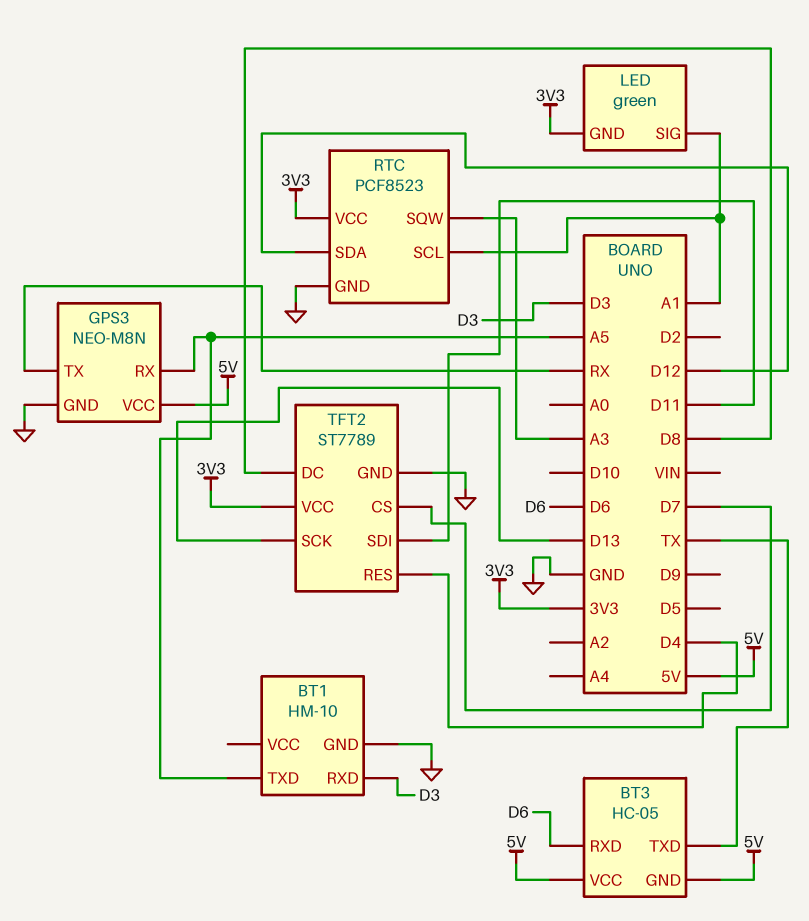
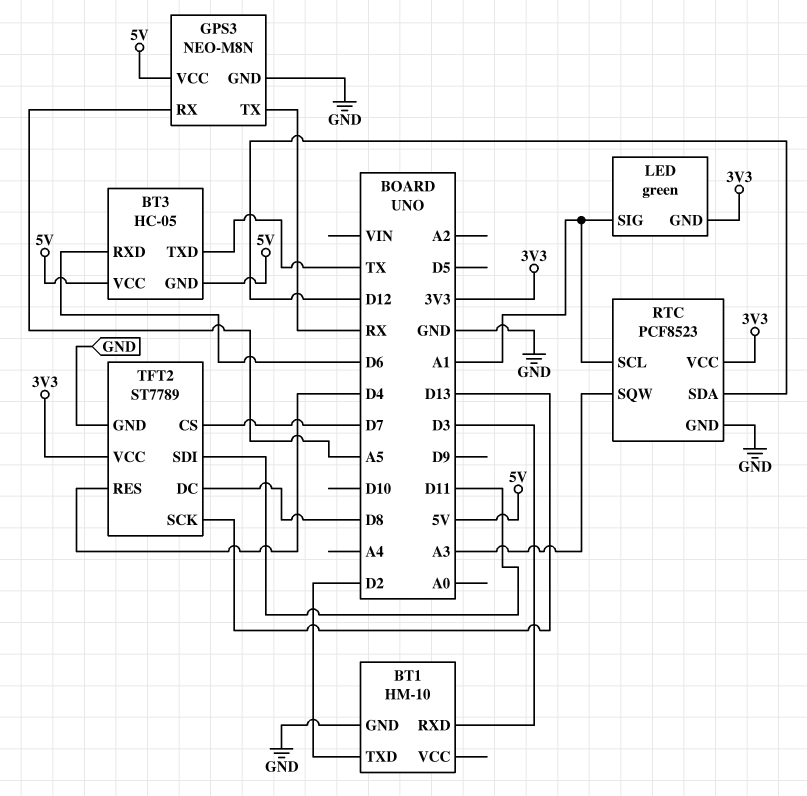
BT1 pin TXD: A5 -> D2

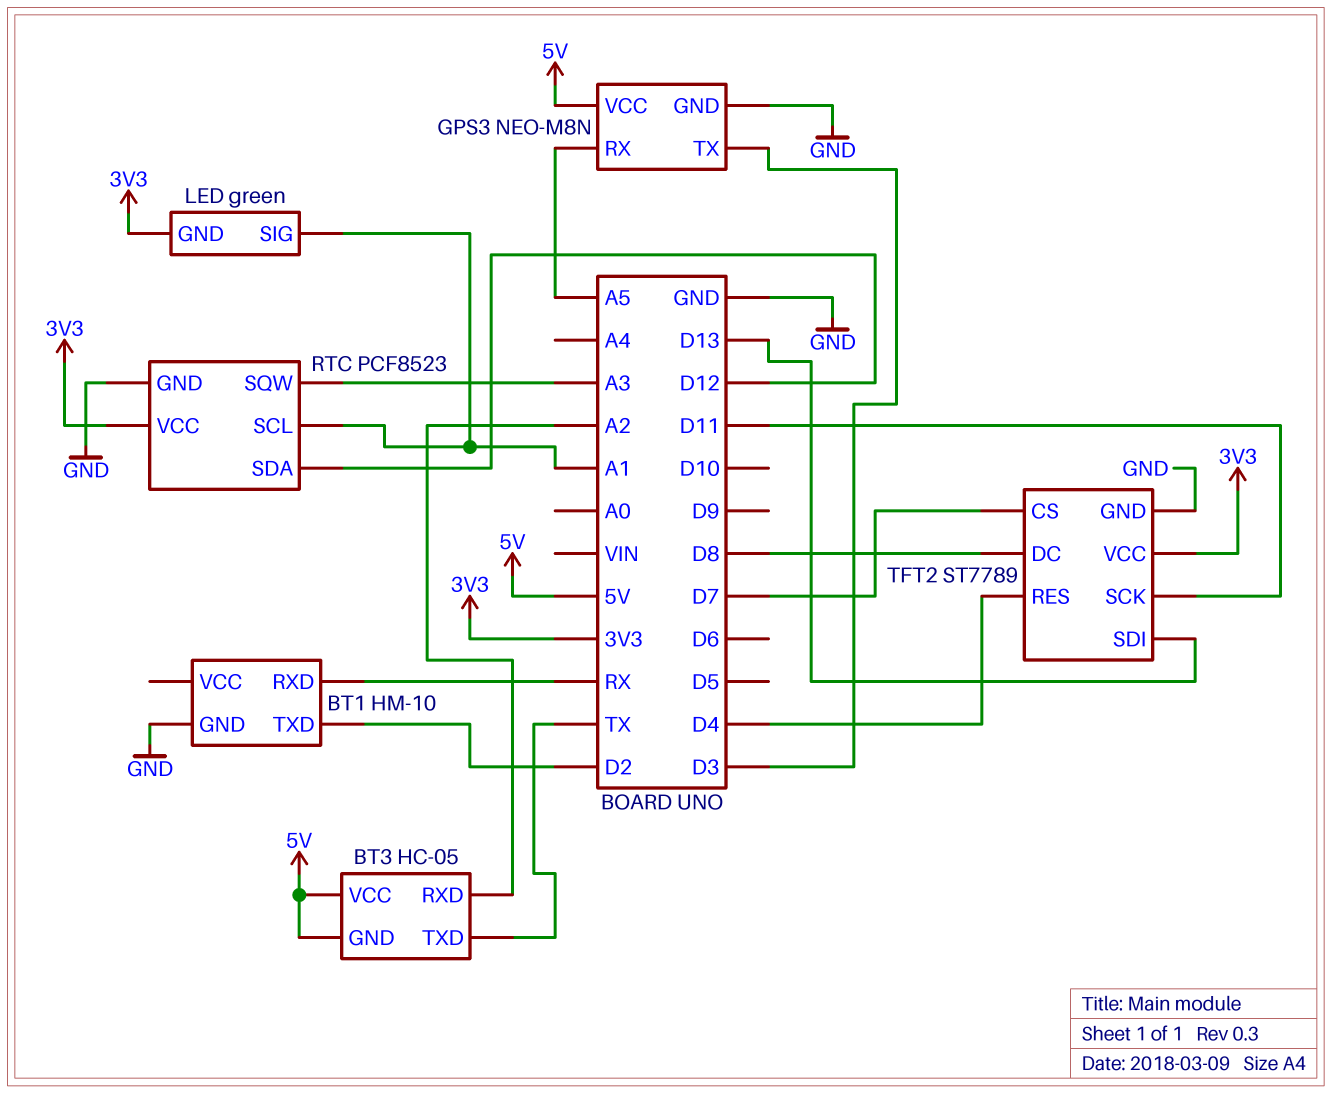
BT1 pin RXD: D3 -> RX
BT3 pin RXD: D6 -> A2
GPS3 pin TX: RX -> D3
TFT2 pin SCK: D13 -> D11
TFT2 pin SDI: D11 -> D13

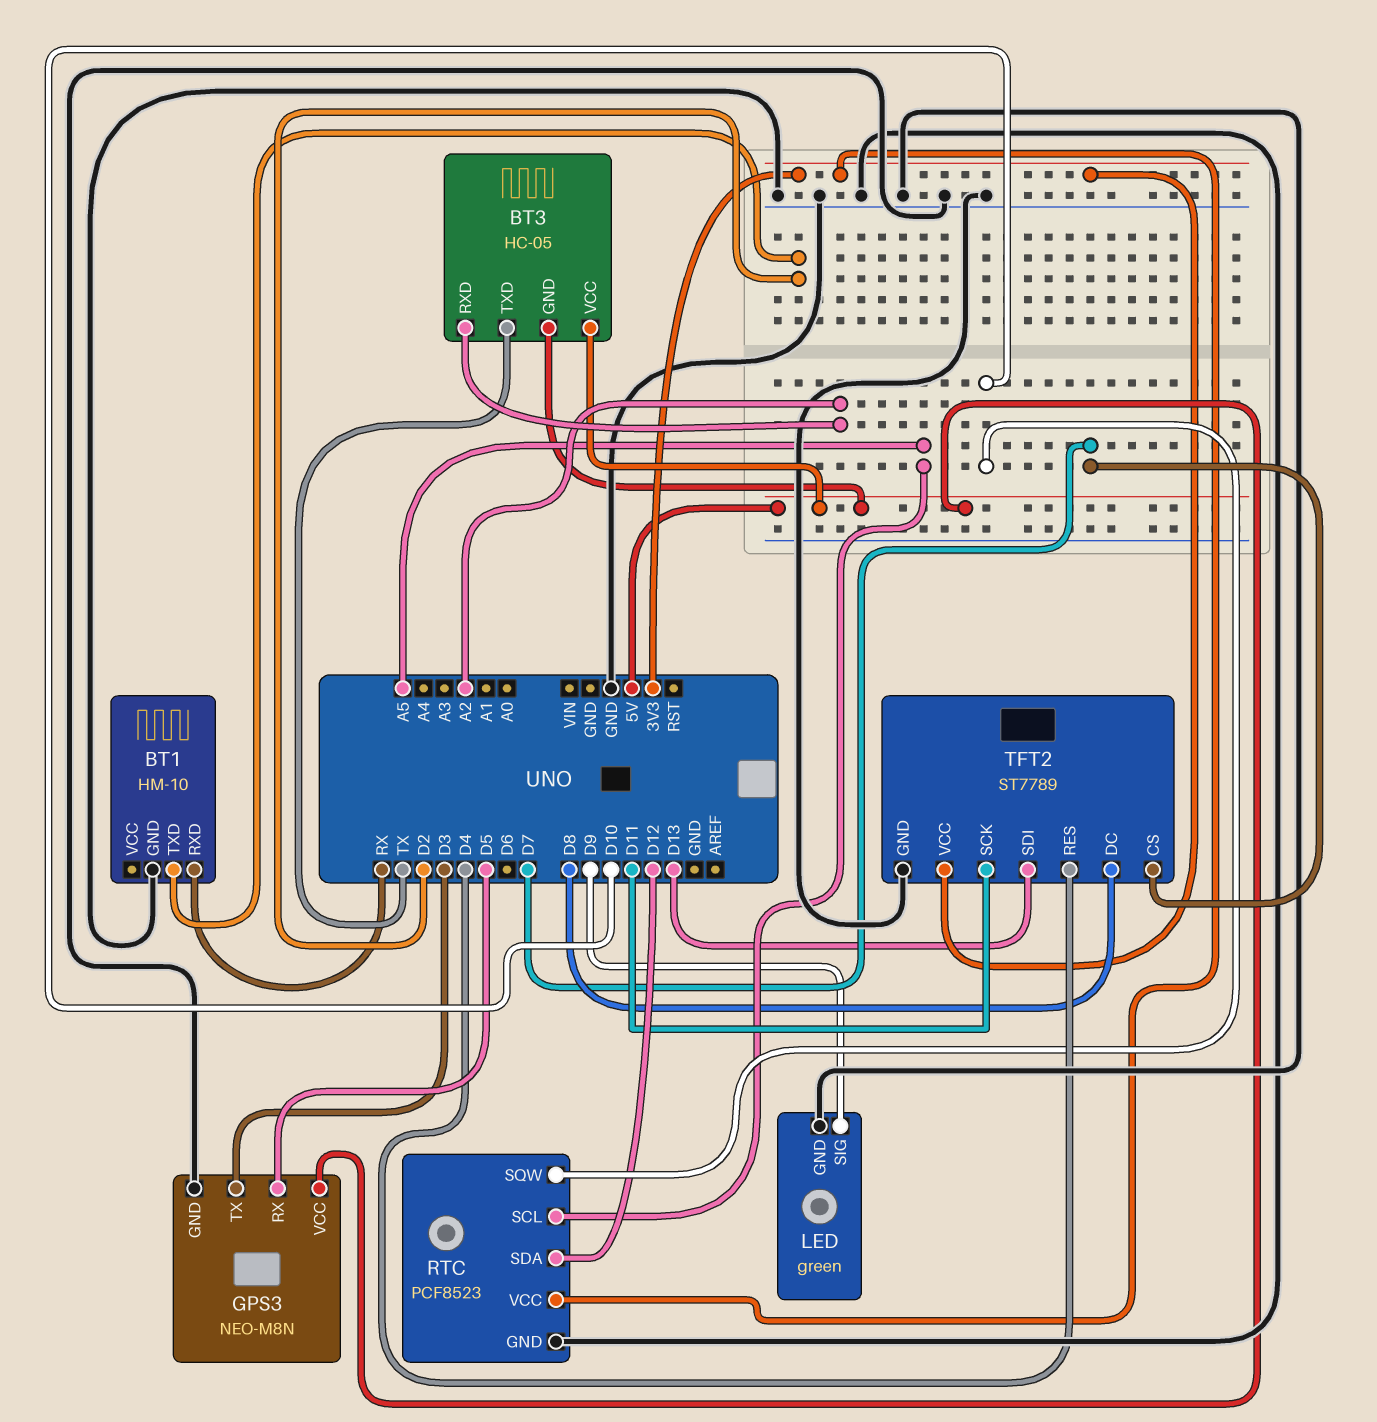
GPS3 pin RX: A5 -> D5
LED pin GND: 3V3 -> GND
LED pin SIG: A1 -> D9
RTC pin SCL: A1 -> A5
RTC pin SQW: A3 -> D10

